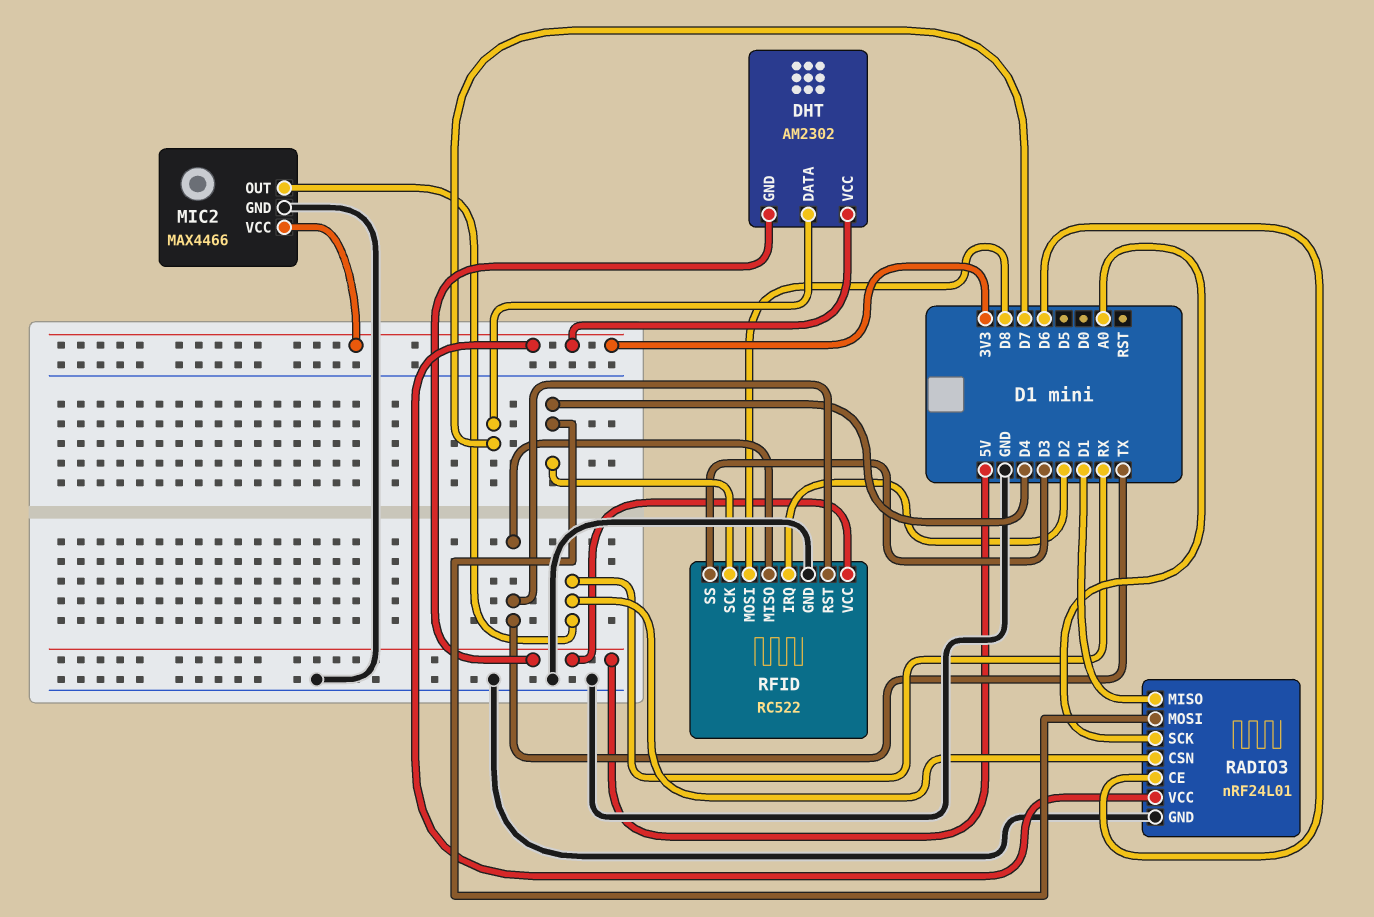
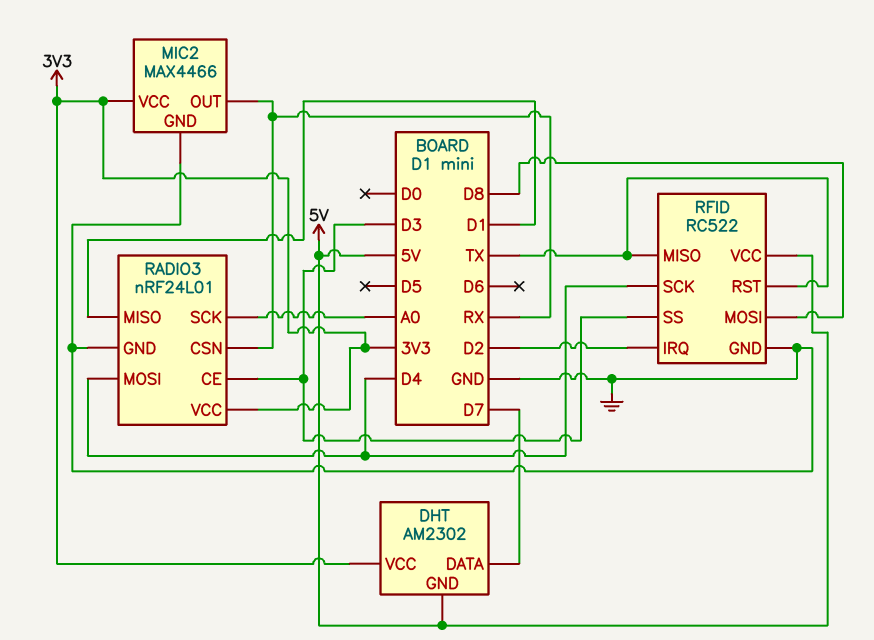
RADIO3 pin CE: D6 -> D3

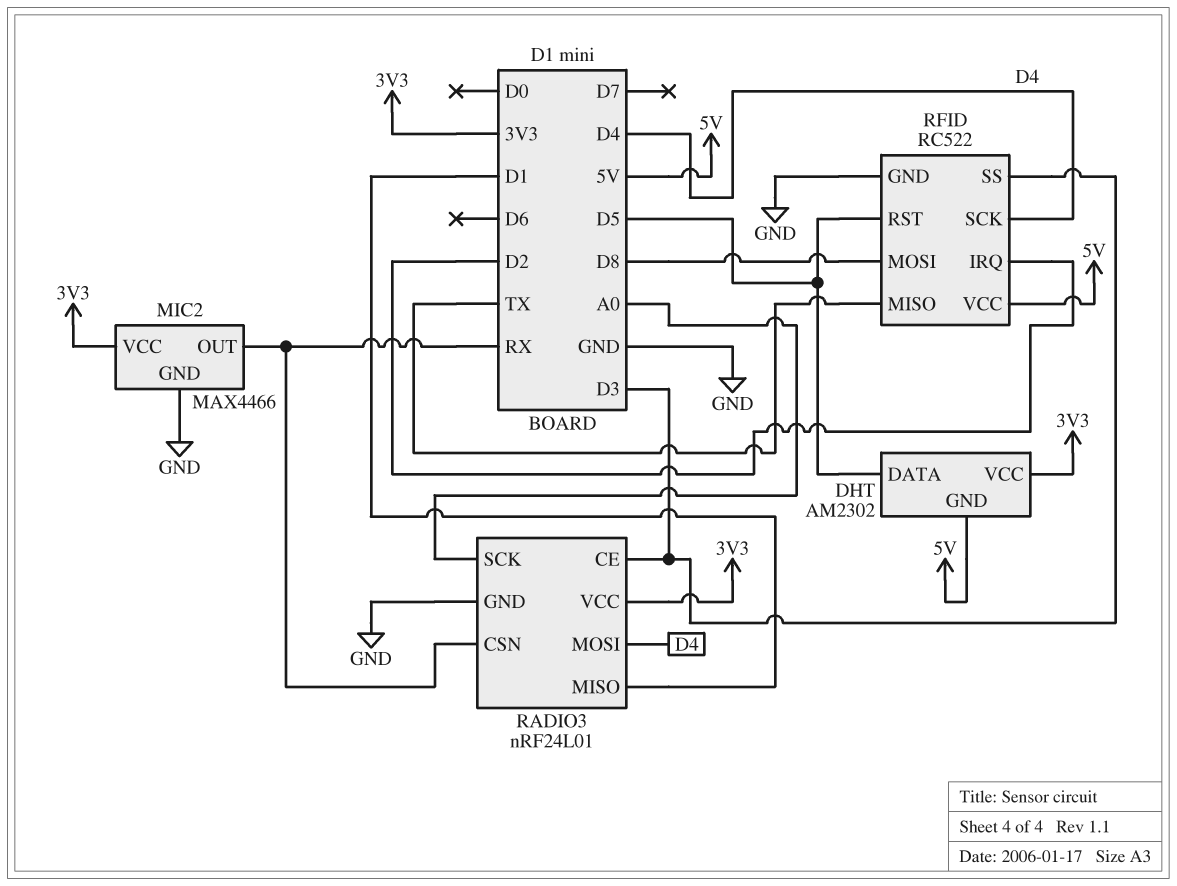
DHT pin DATA: D7 -> D5
RFID pin RST: TX -> D5

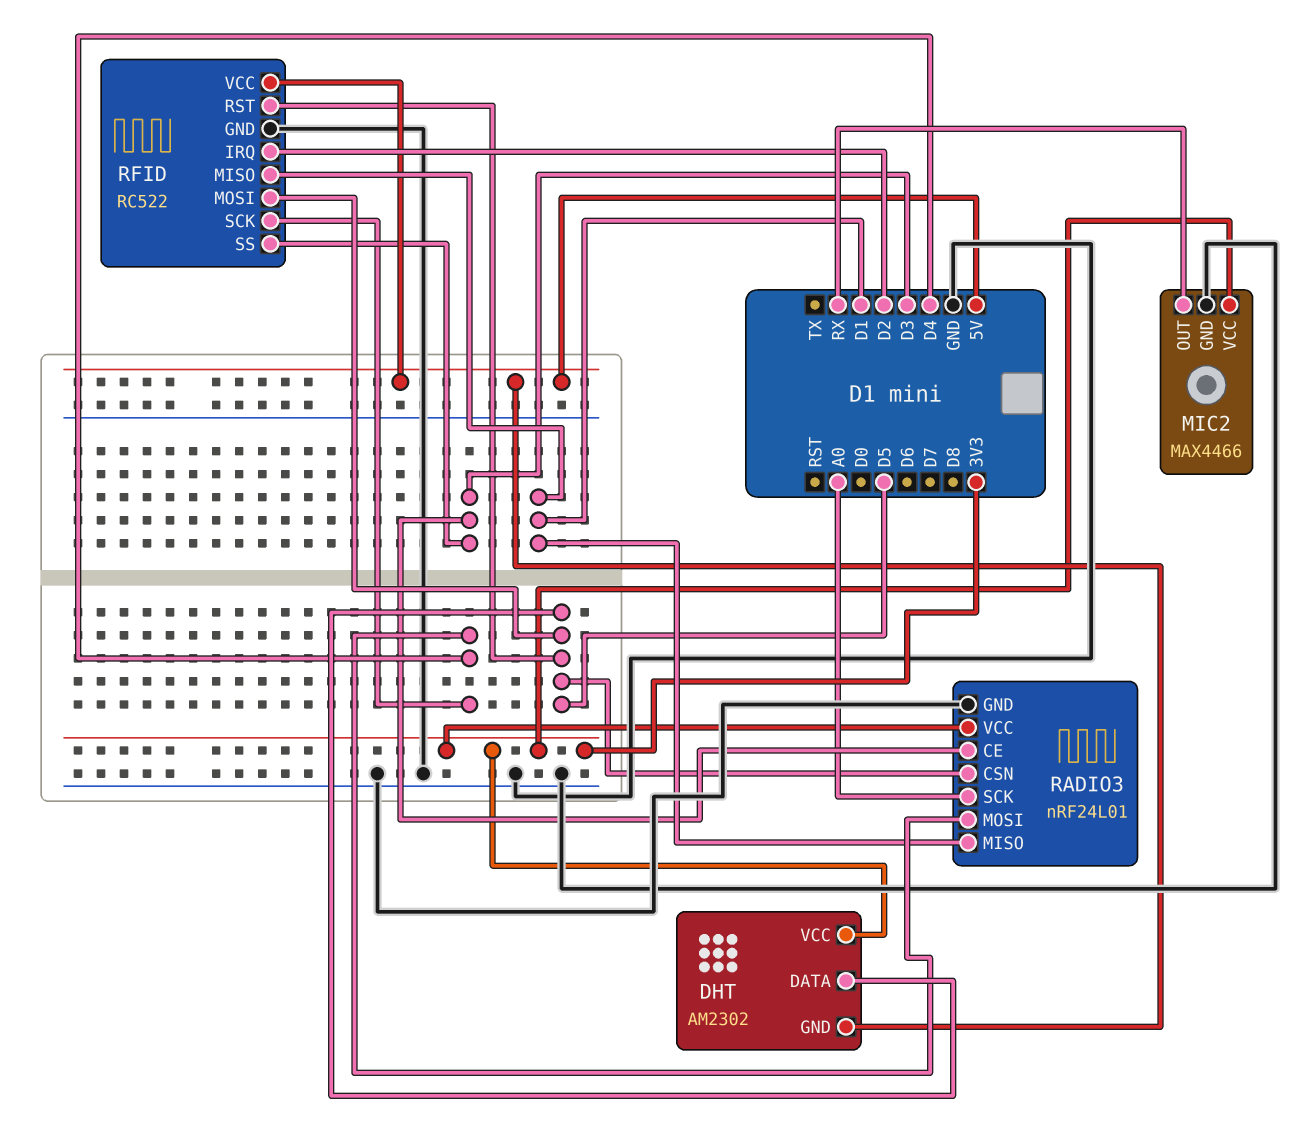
RADIO3 pin CSN: RX -> D5
RFID pin MISO: TX -> D1
RFID pin MOSI: D8 -> D5

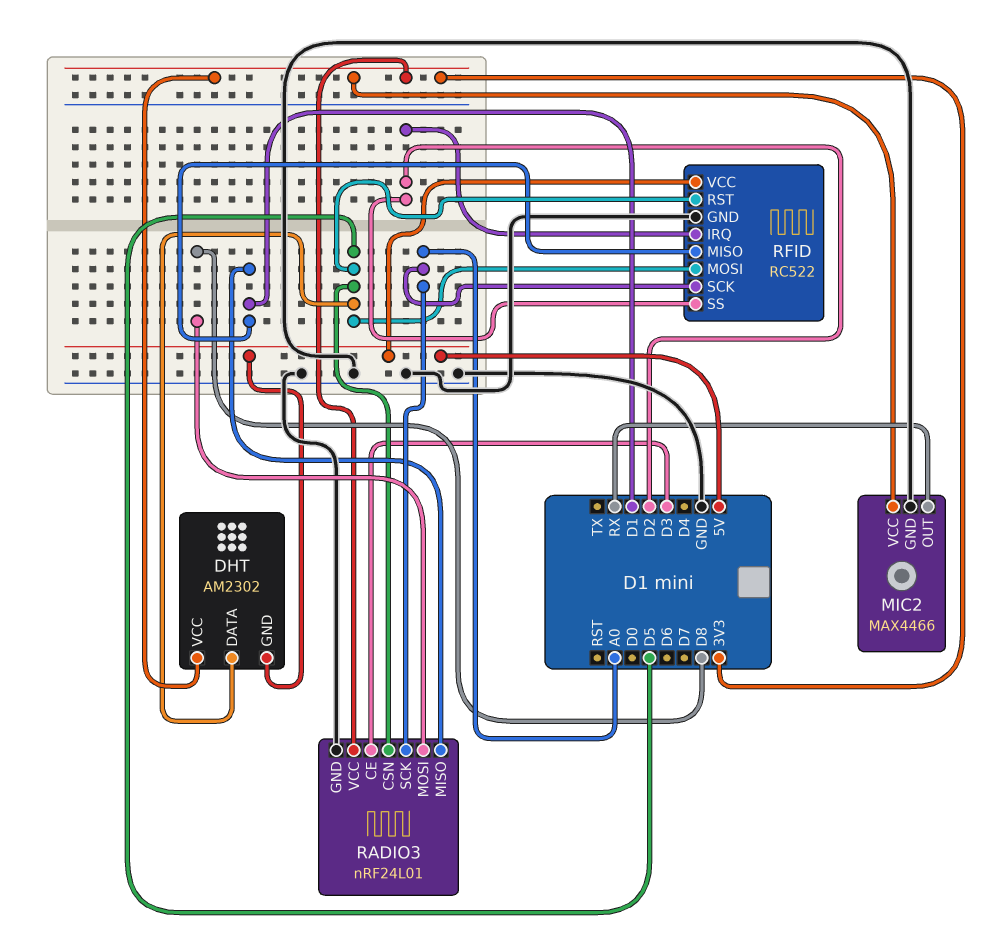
RADIO3 pin MOSI: D4 -> D8
RFID pin SCK: D4 -> A0
RFID pin SS: D3 -> D2

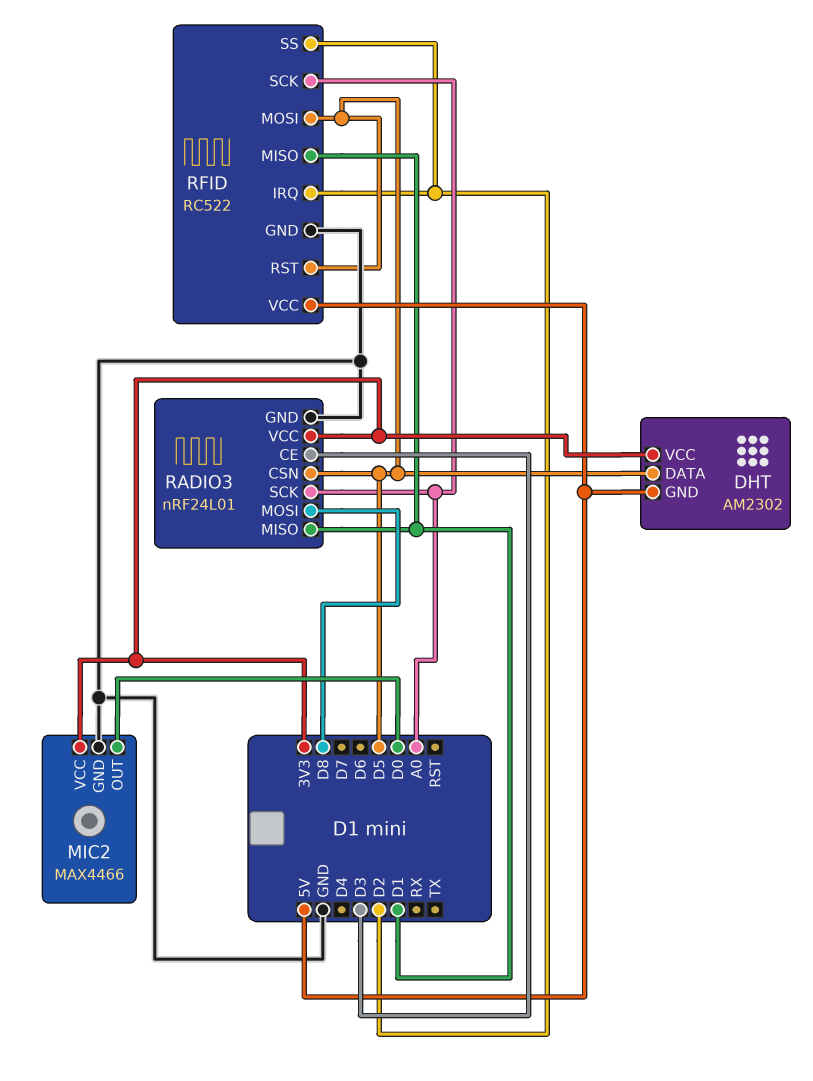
MIC2 pin OUT: RX -> D0

